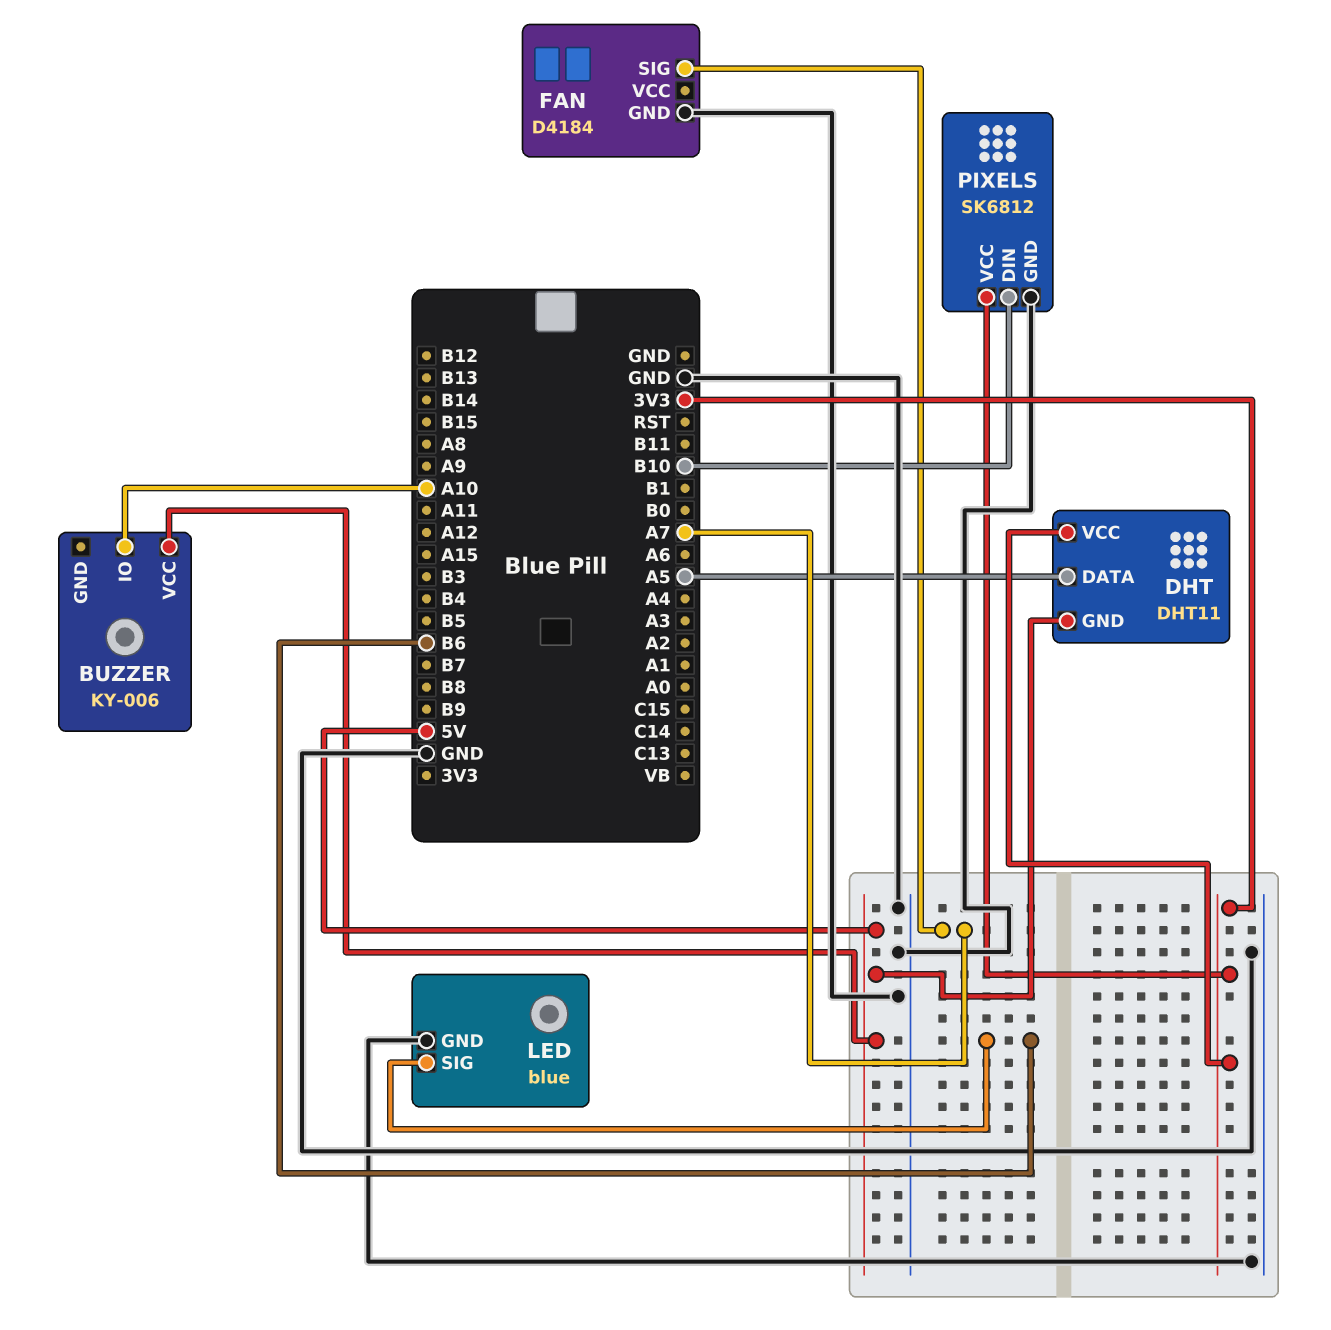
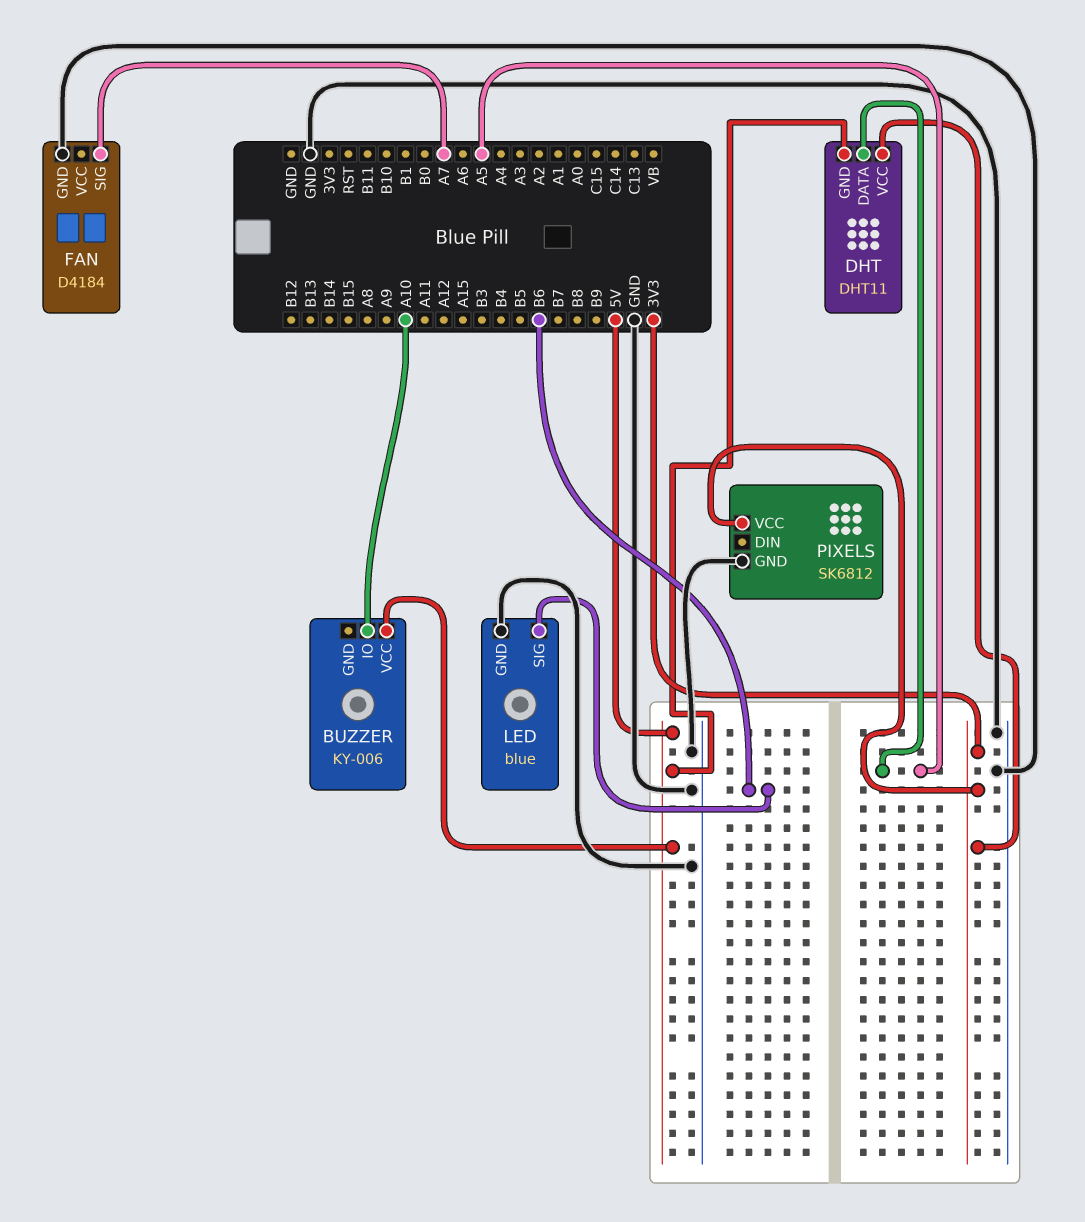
PIXELS pin DIN: B10 -> none

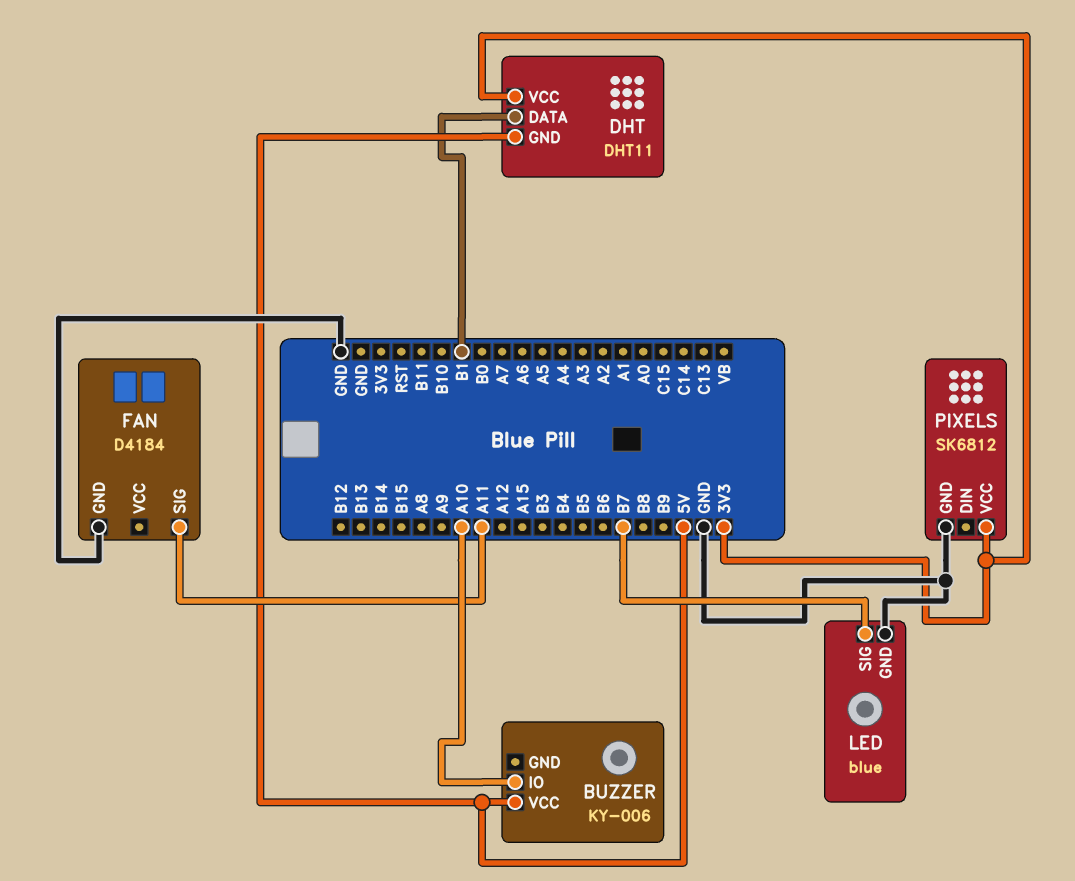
DHT pin DATA: A5 -> B1
FAN pin SIG: A7 -> A11
LED pin SIG: B6 -> B7

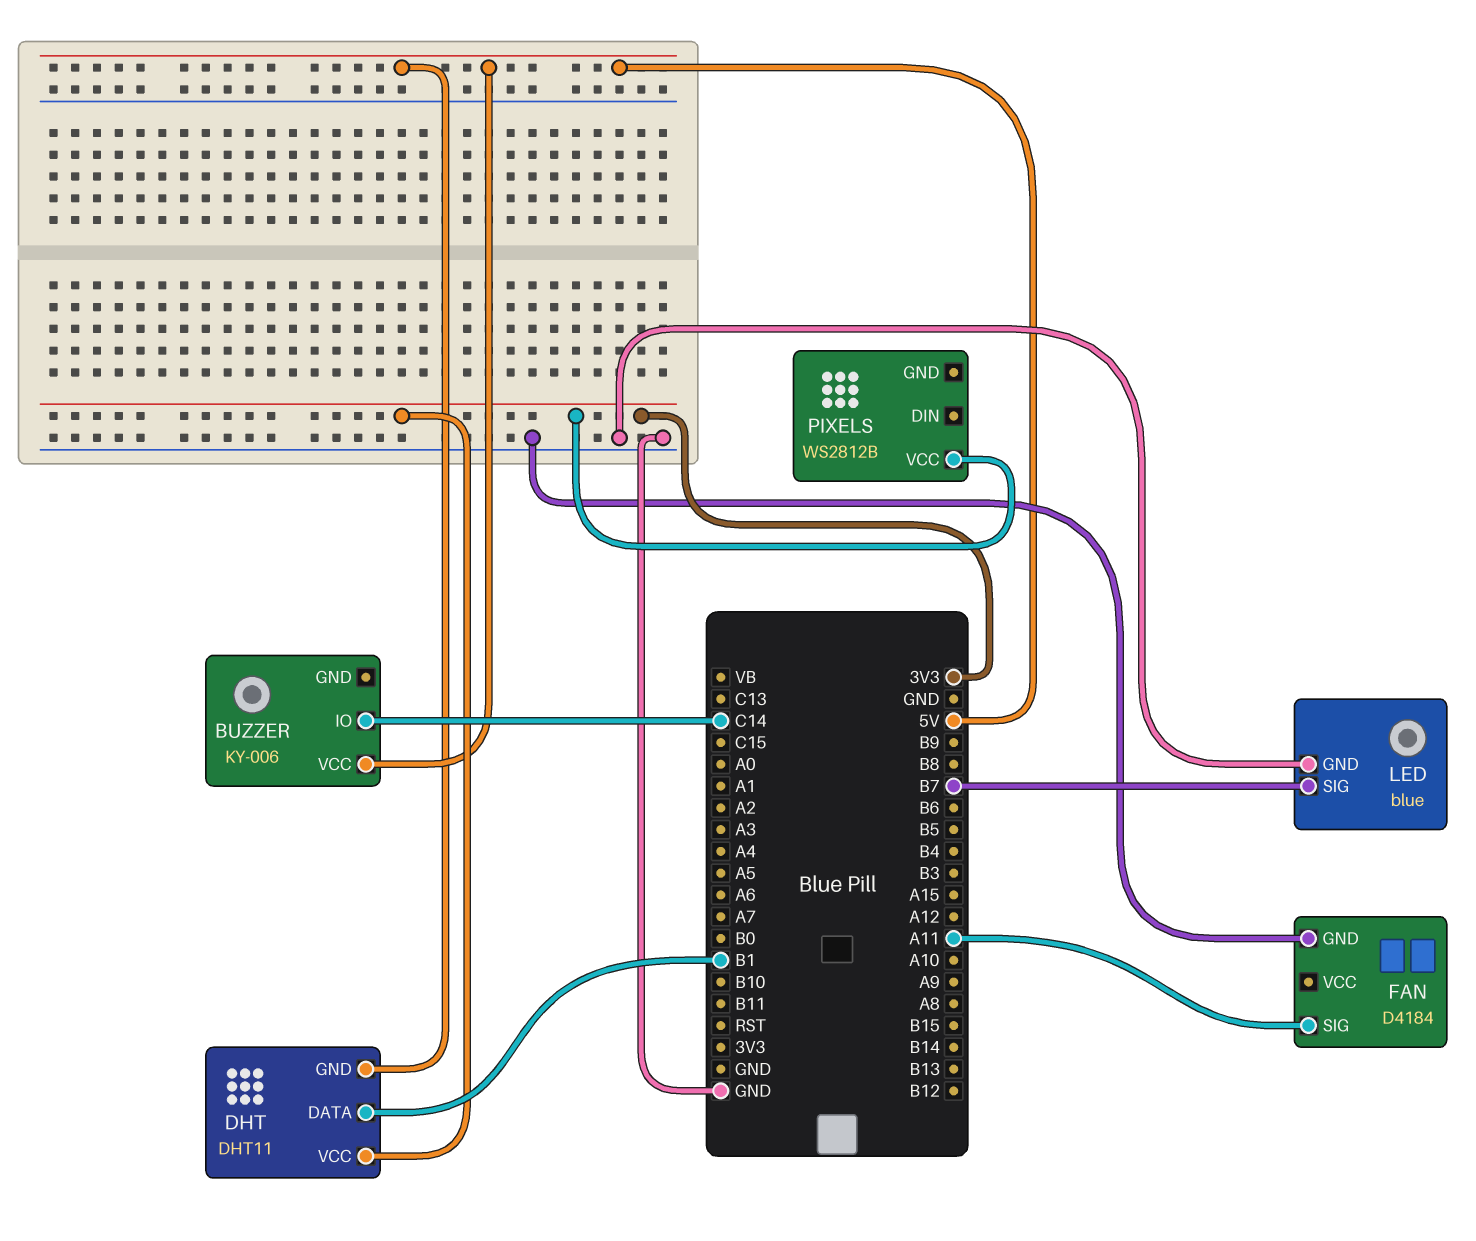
BUZZER pin IO: A10 -> C14
PIXELS: SK6812 -> WS2812B
PIXELS pin GND: GND -> none

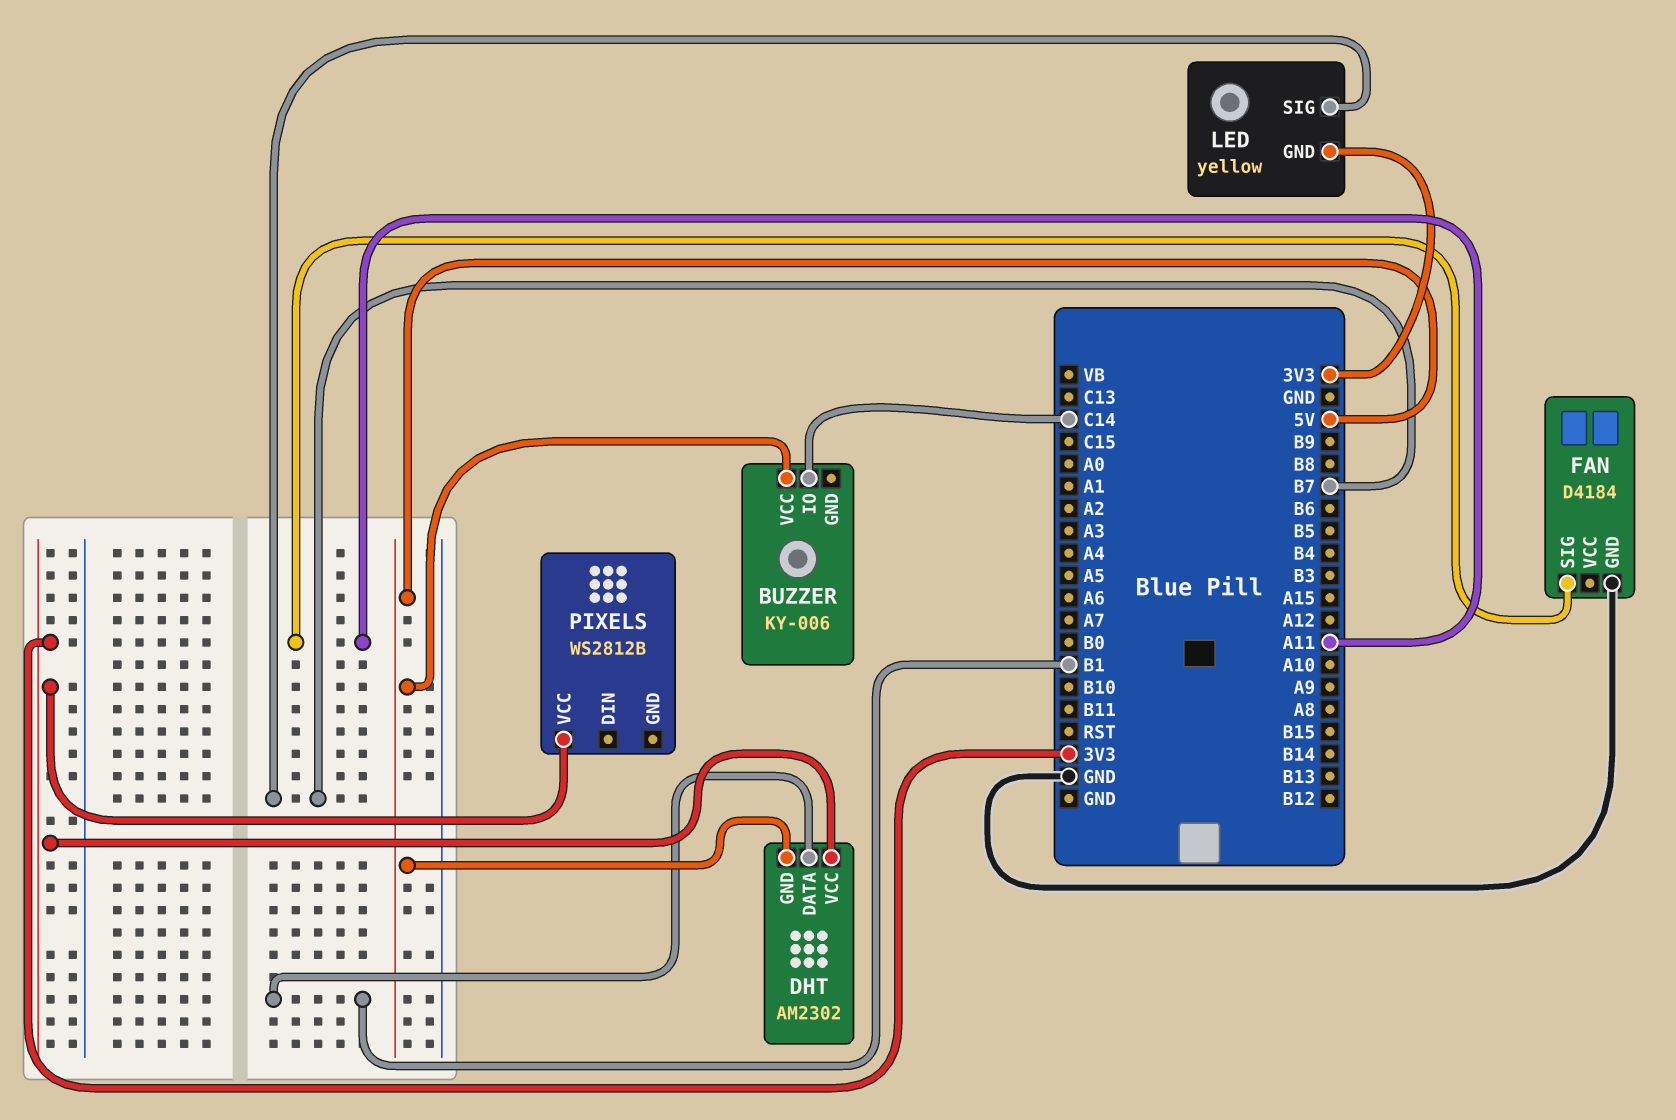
DHT: DHT11 -> AM2302
LED: blue -> yellow
LED pin GND: GND -> 3V3

